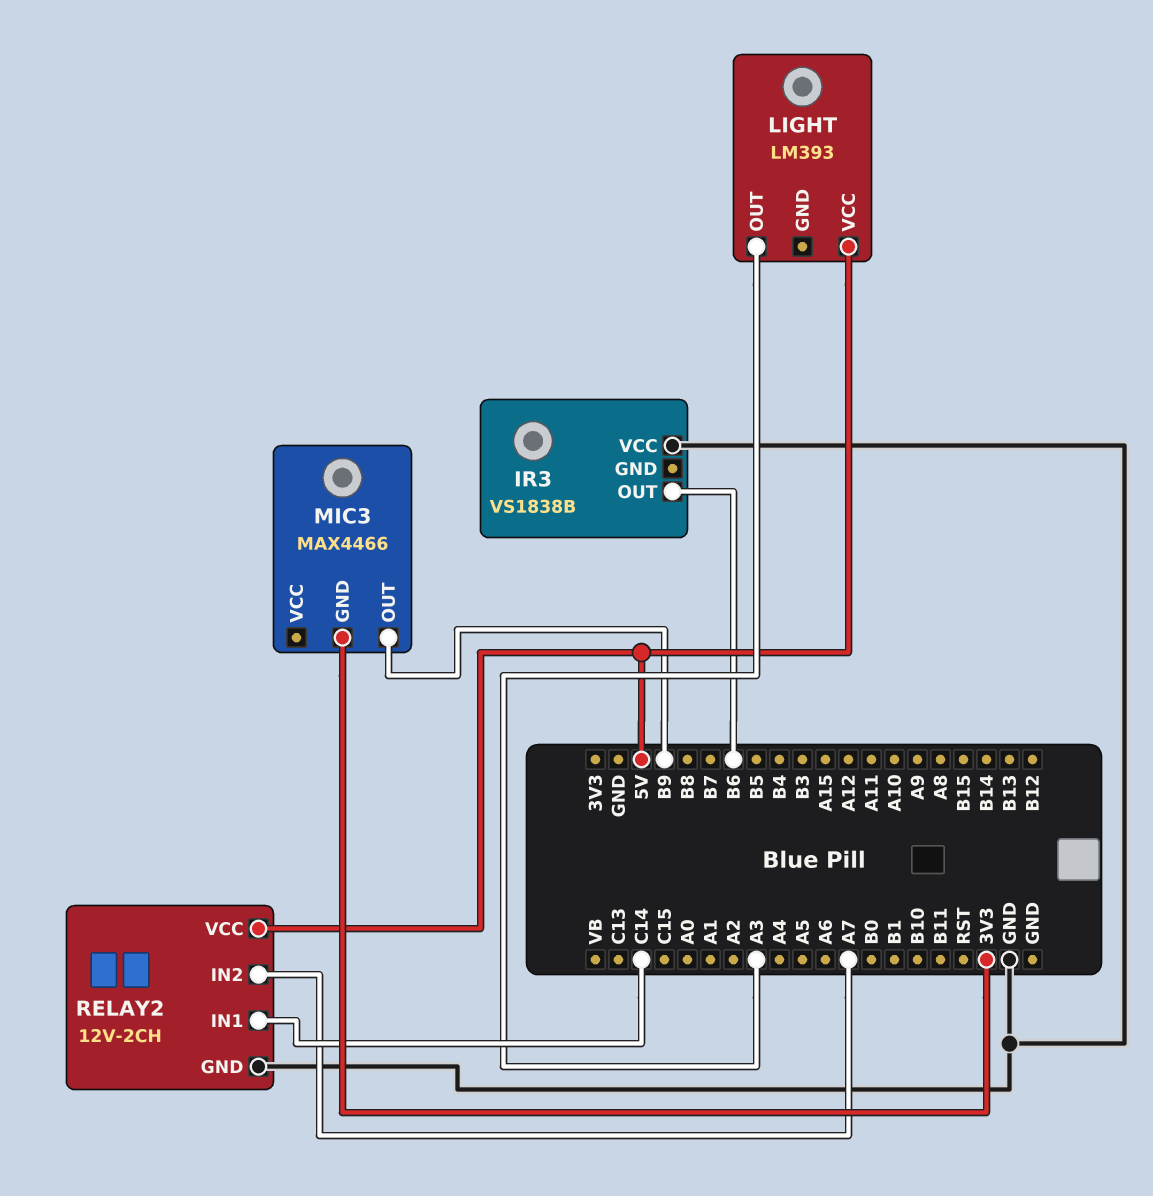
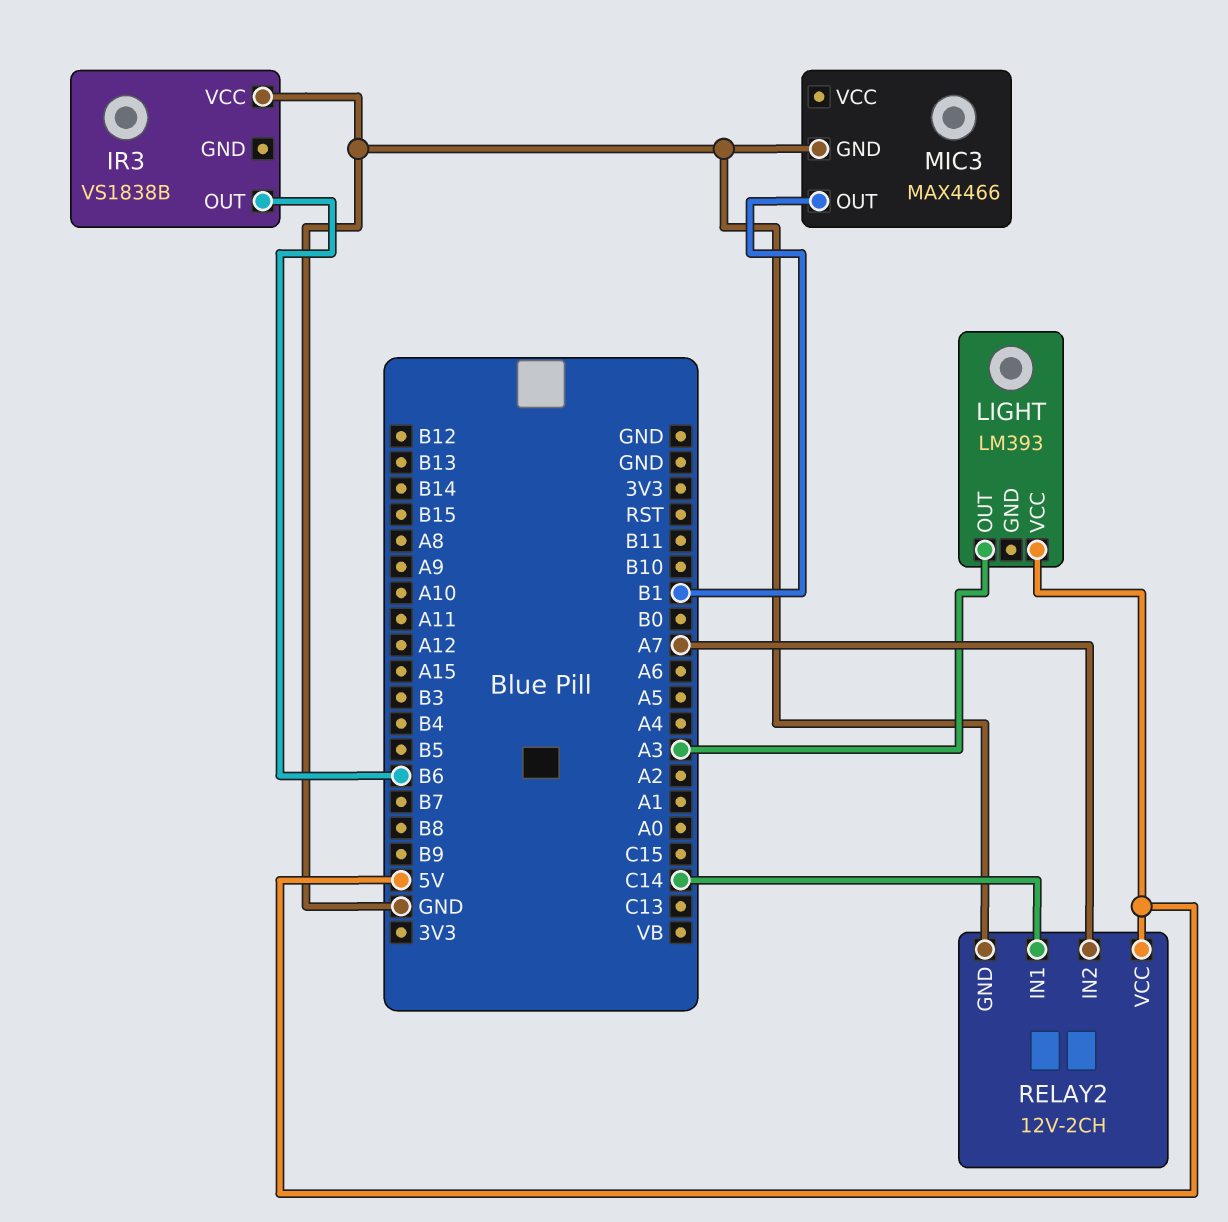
MIC3 pin GND: 3V3 -> GND
MIC3 pin OUT: B9 -> B1

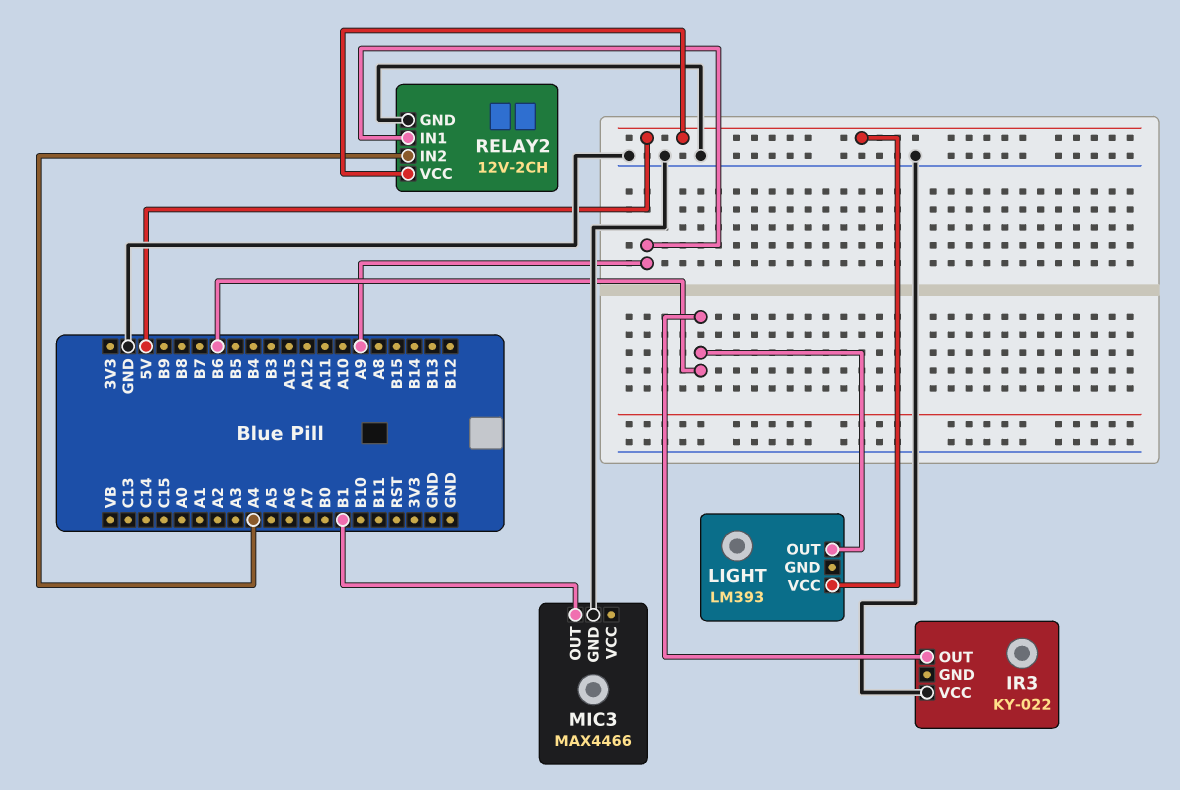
IR3: VS1838B -> KY-022
LIGHT pin OUT: A3 -> B6
RELAY2 pin IN1: C14 -> A9
RELAY2 pin IN2: A7 -> A4

